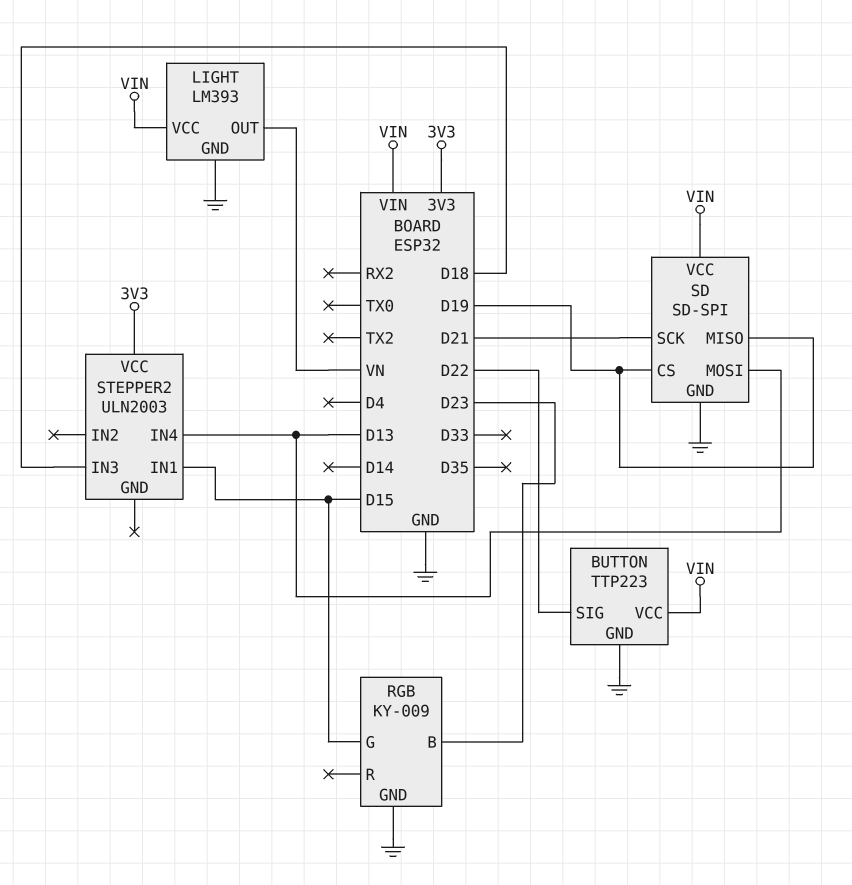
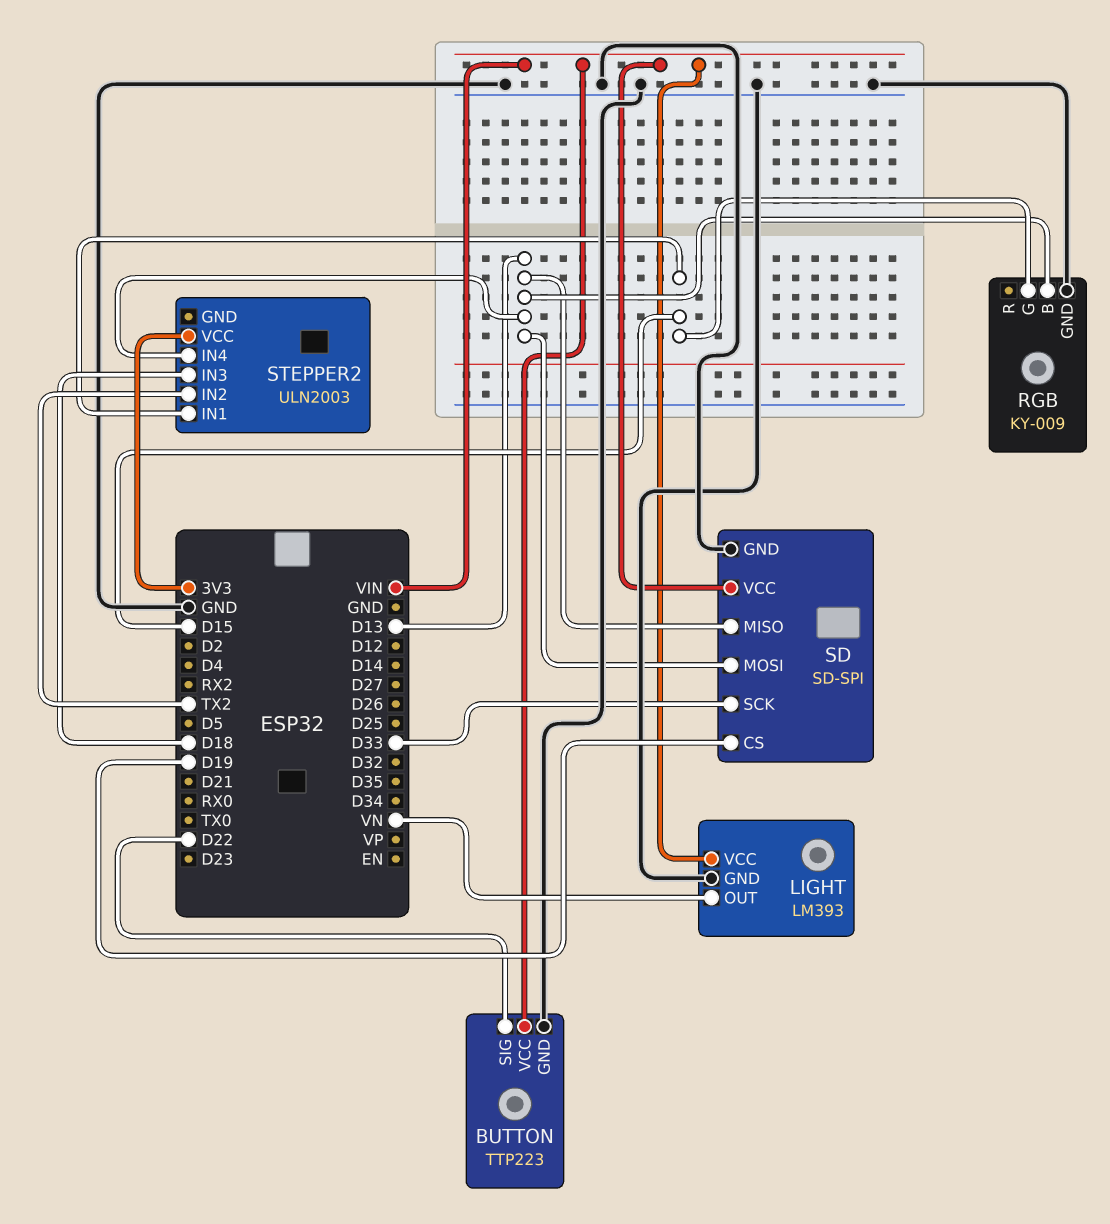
RGB pin B: D23 -> D13
SD pin MISO: D19 -> D13
SD pin SCK: D21 -> D33
STEPPER2 pin IN2: none -> TX2

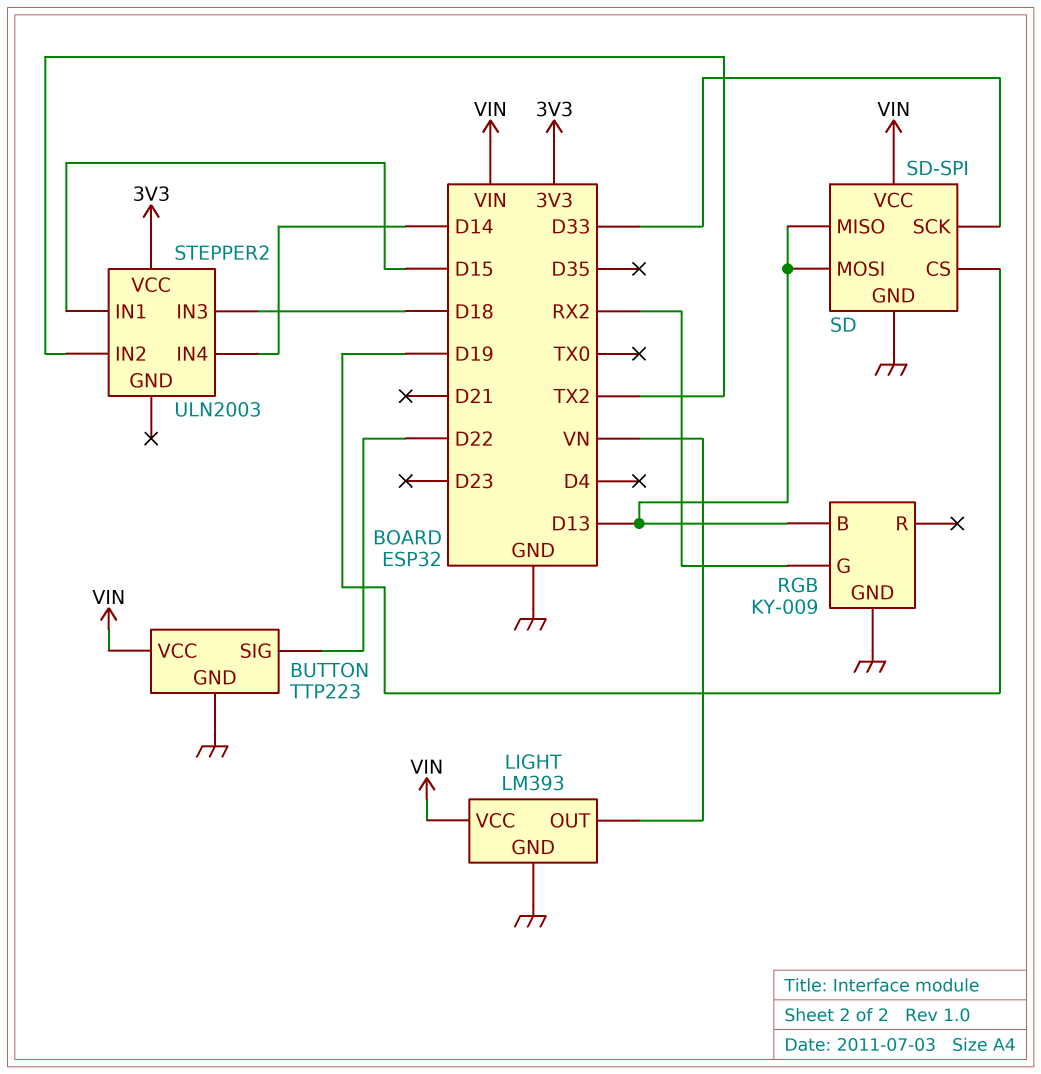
RGB pin G: D15 -> RX2
STEPPER2 pin IN4: D13 -> D14

